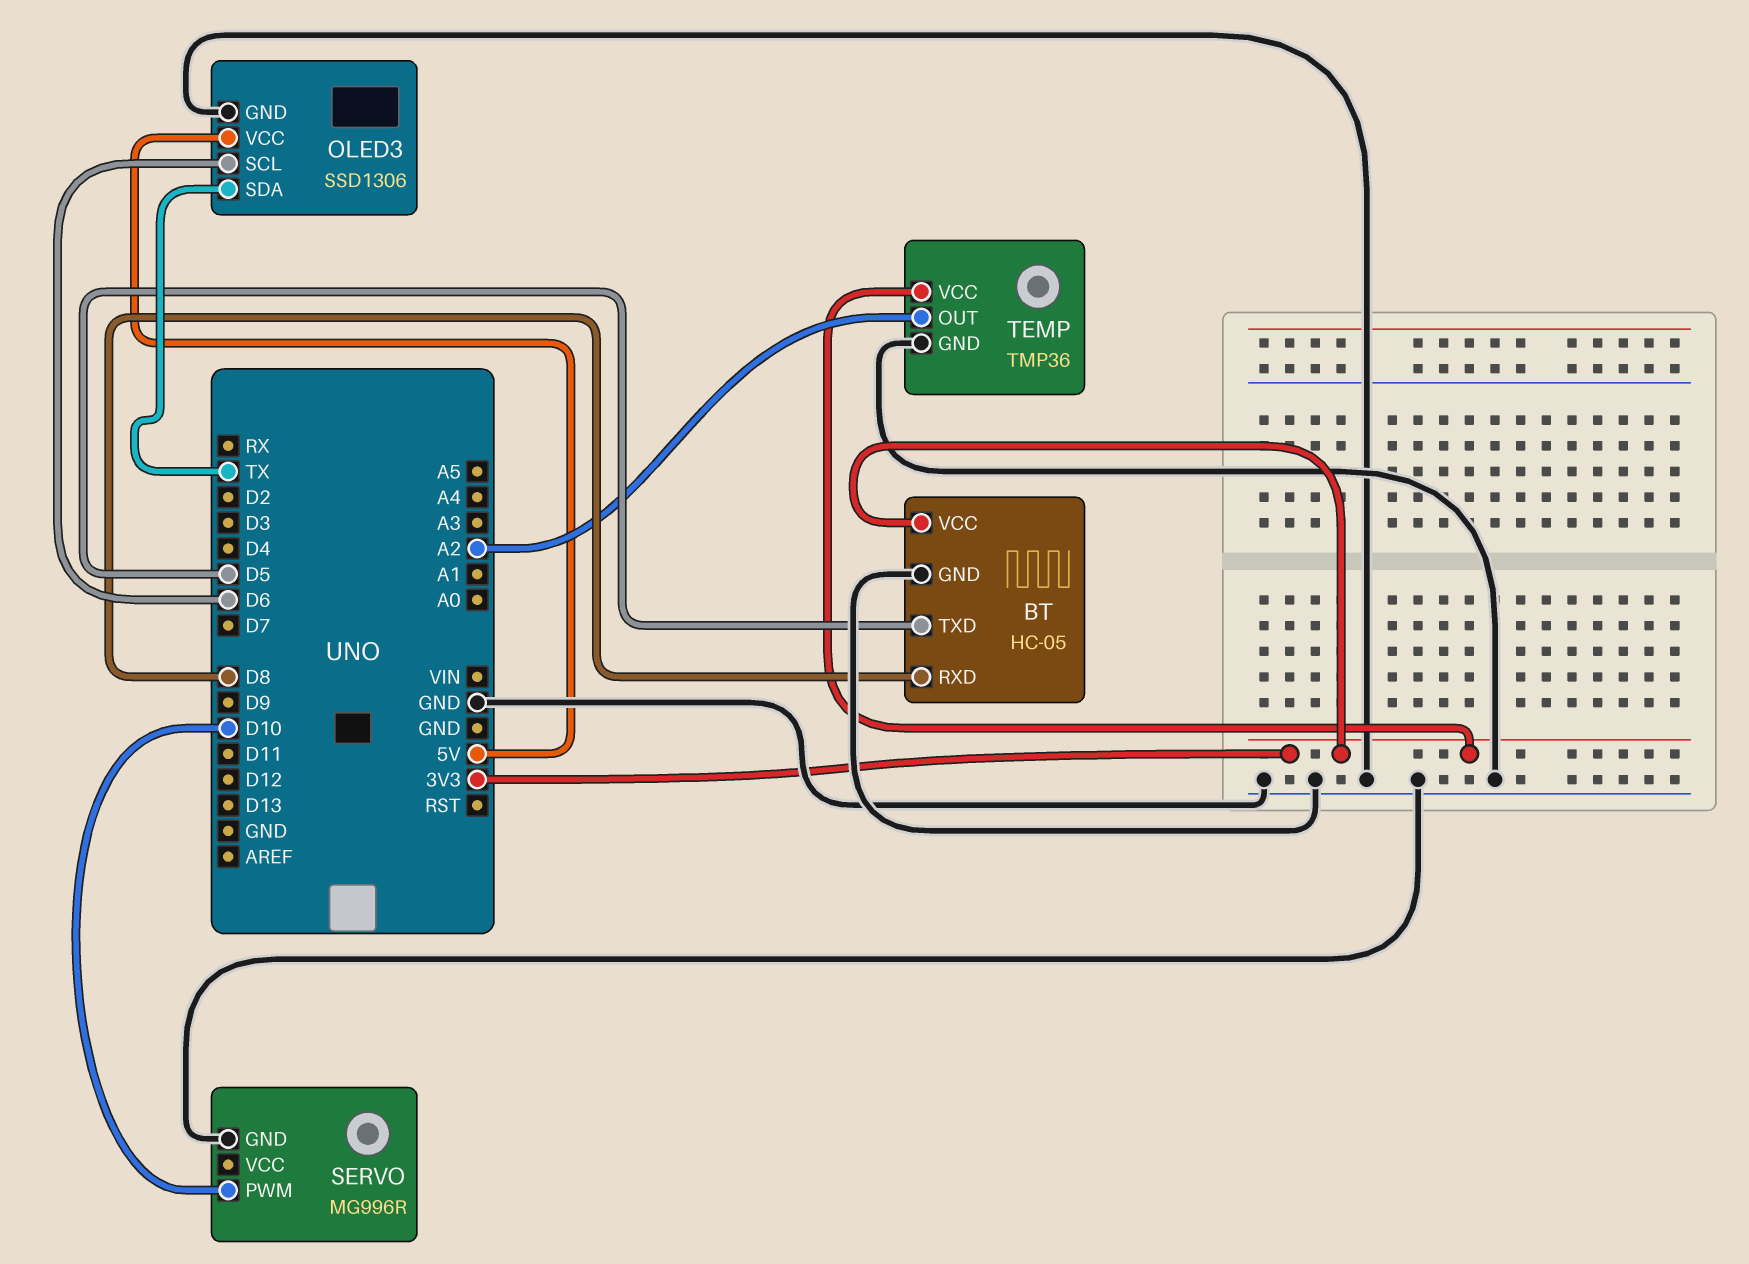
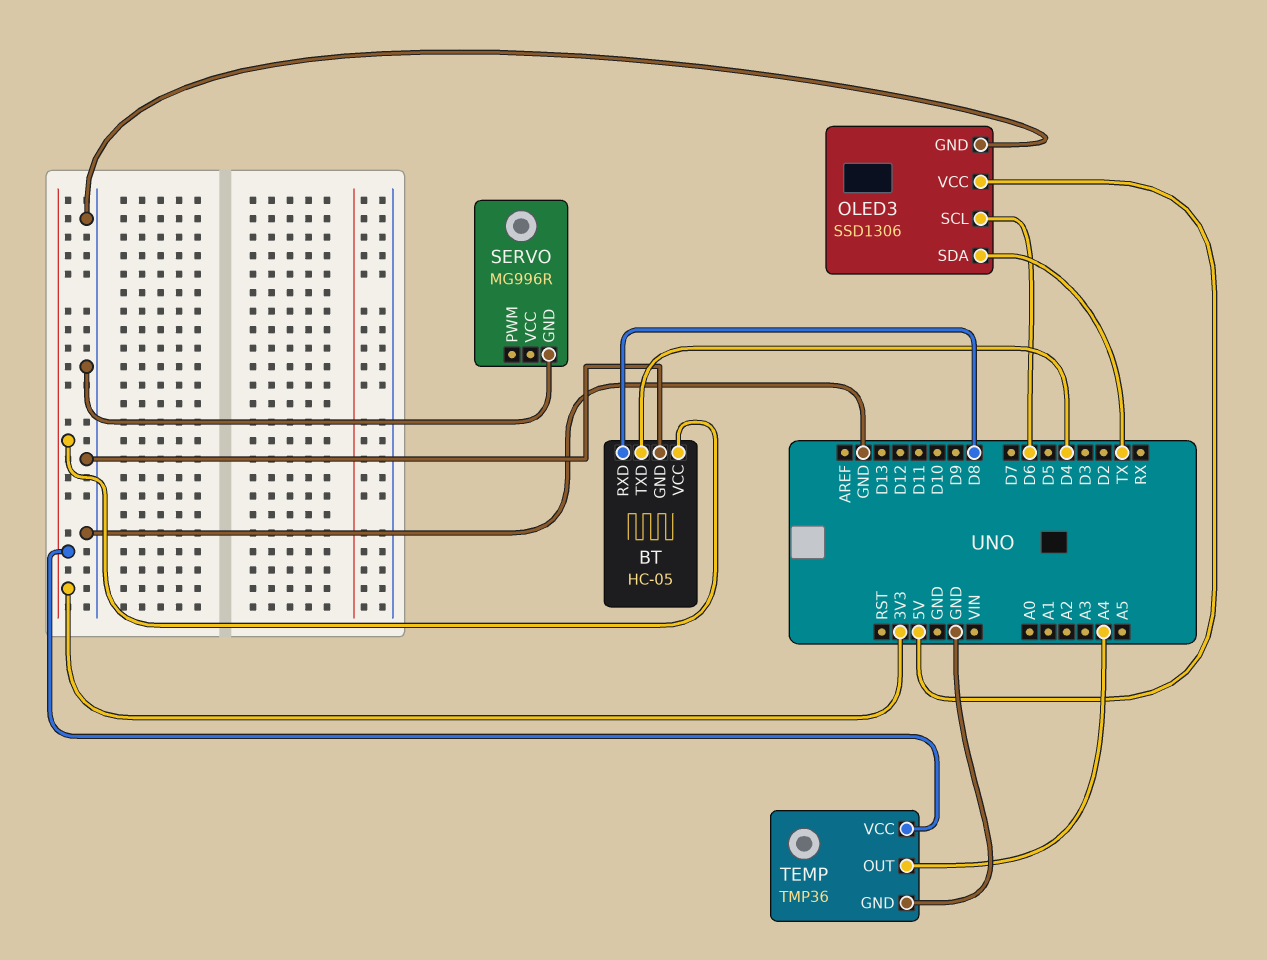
BT pin TXD: D5 -> D4
SERVO pin PWM: D10 -> none
TEMP pin OUT: A2 -> A4

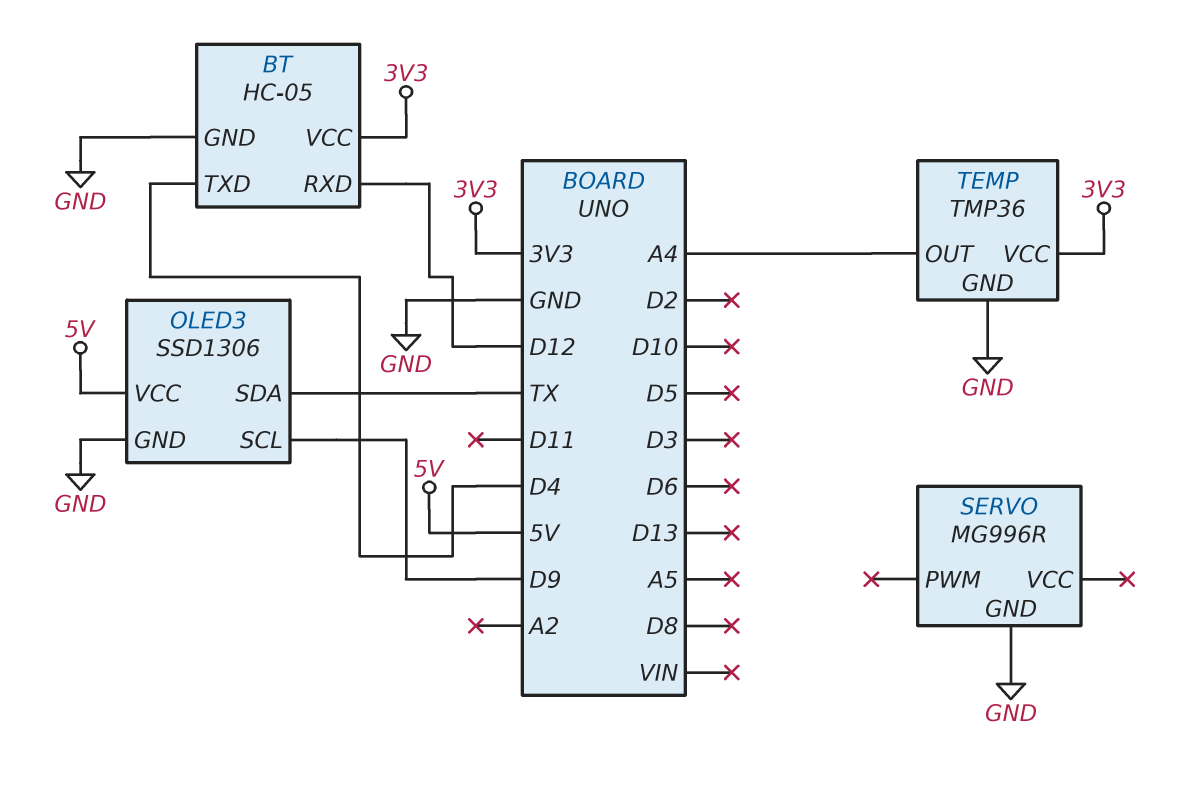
BT pin RXD: D8 -> D12
OLED3 pin SCL: D6 -> D9

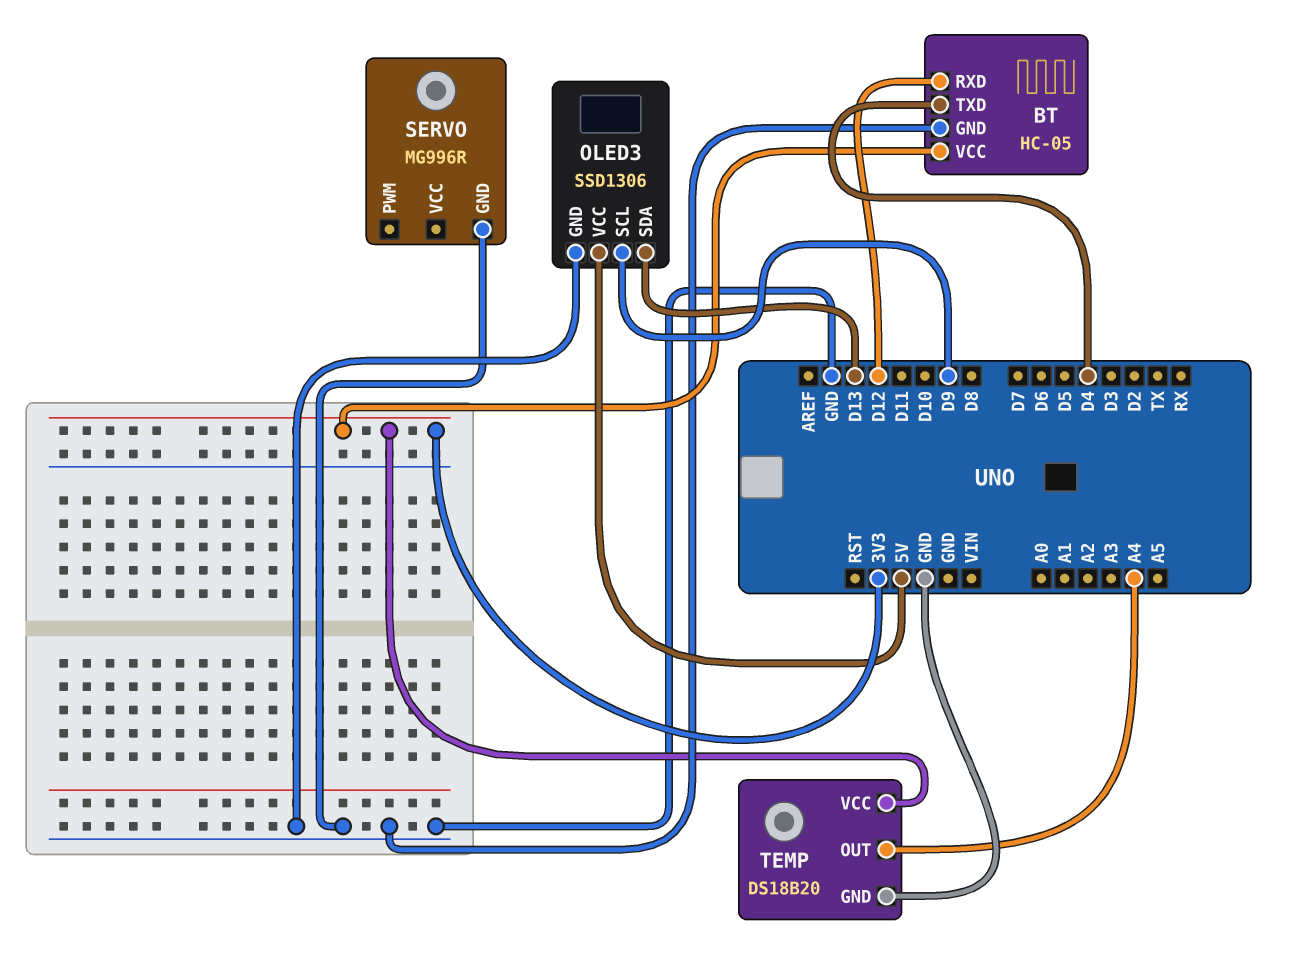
OLED3 pin SDA: TX -> D13
TEMP: TMP36 -> DS18B20

